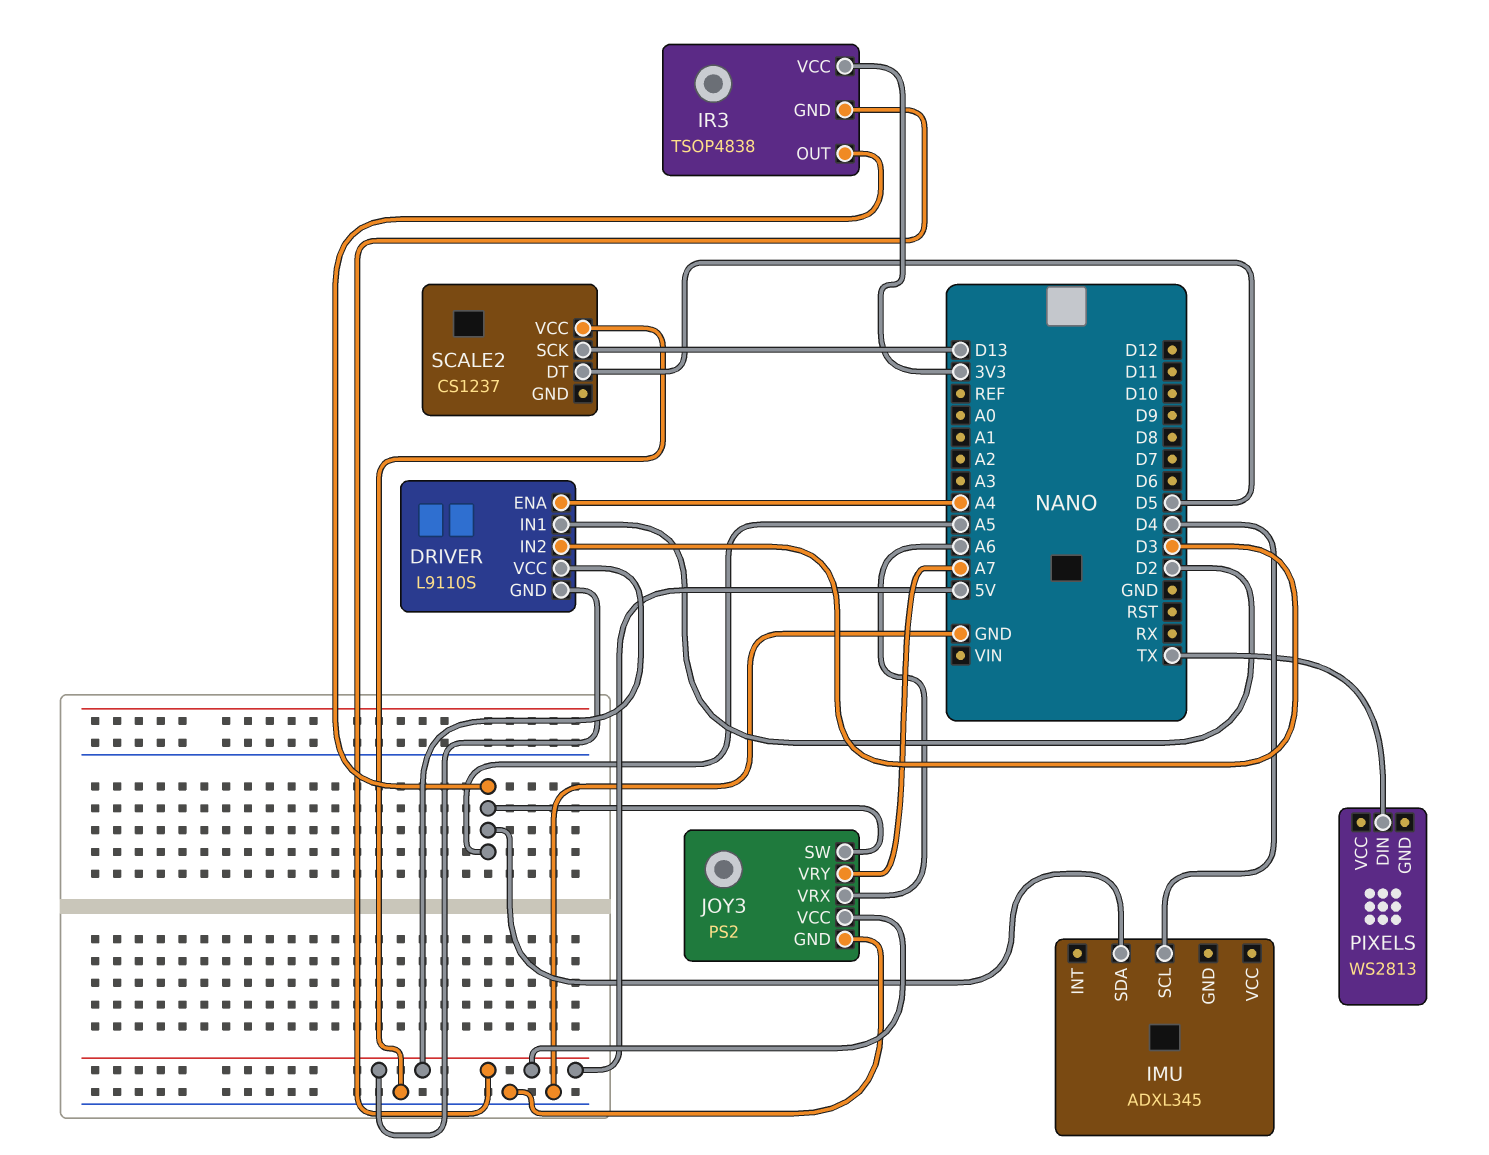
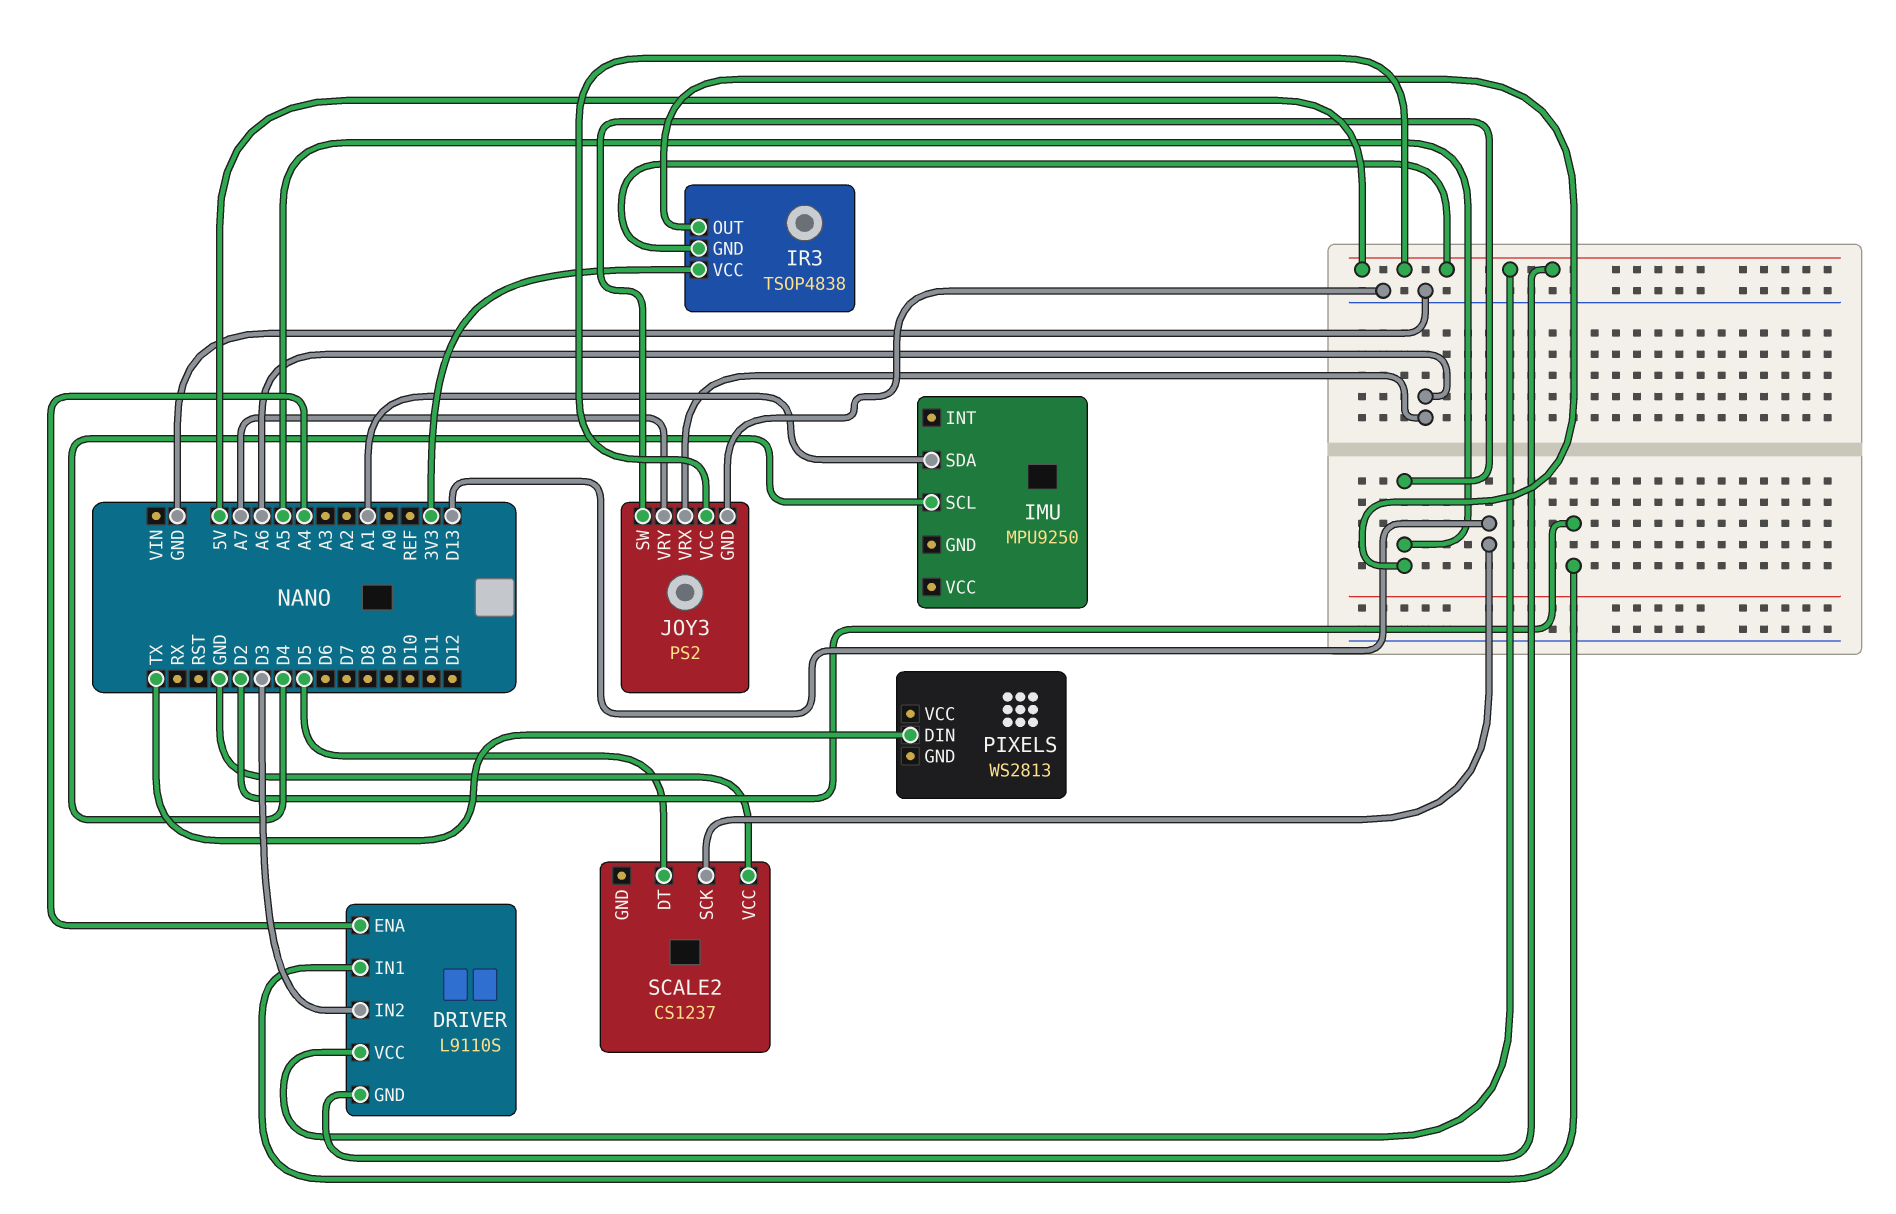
IMU: ADXL345 -> MPU9250
IMU pin SDA: A5 -> A1

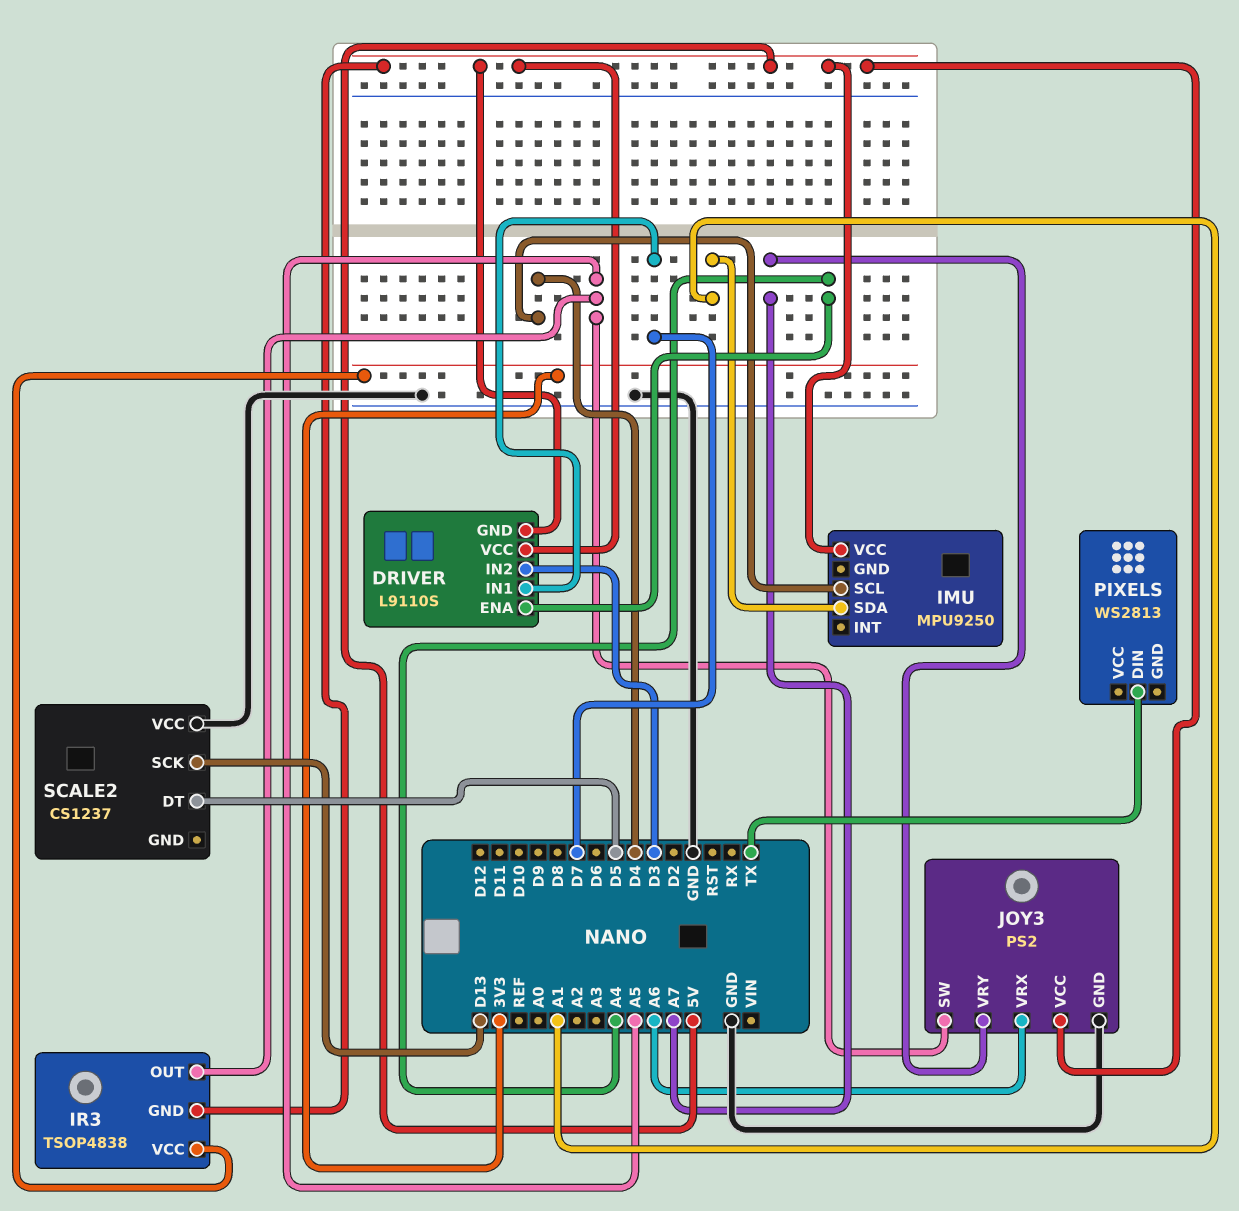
DRIVER pin IN1: D2 -> D7
IMU pin VCC: none -> 5V

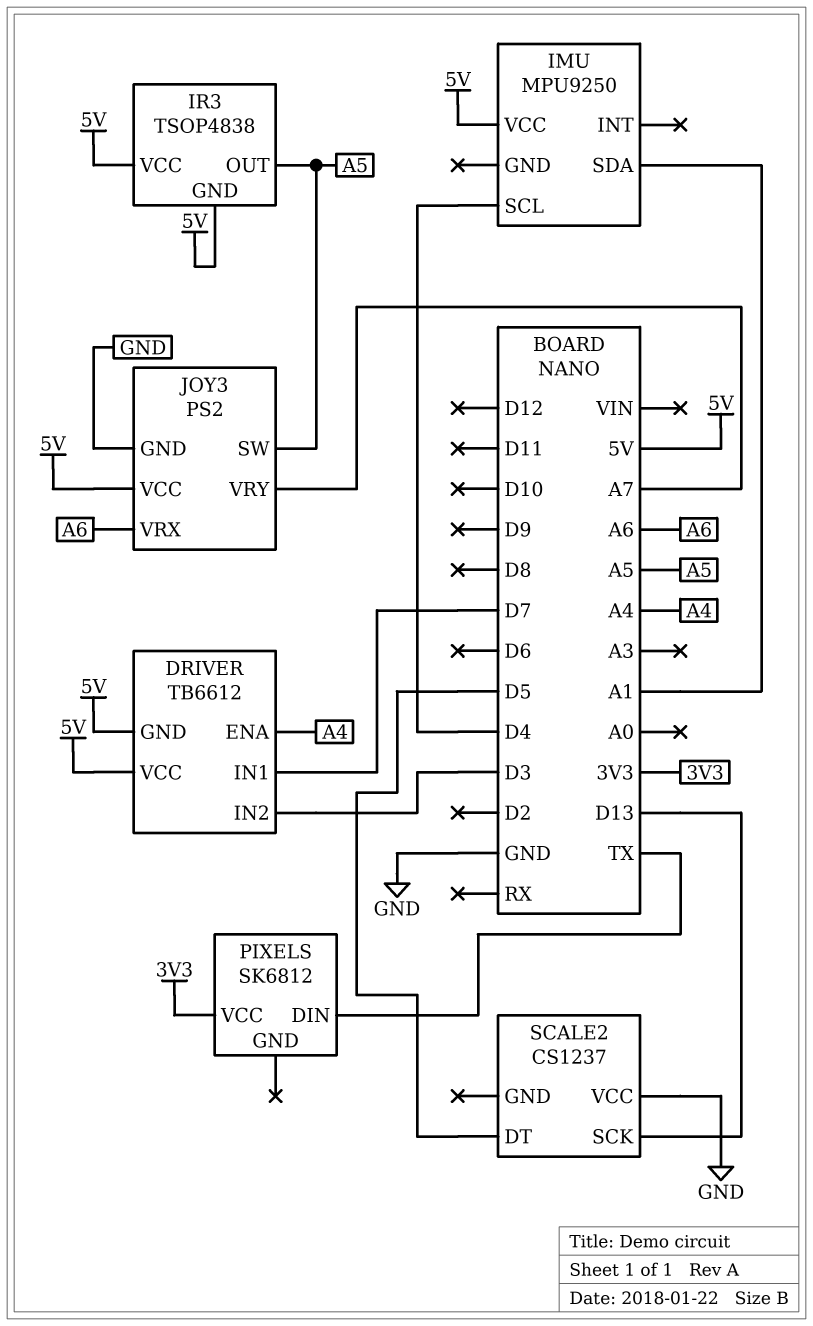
DRIVER: L9110S -> TB6612
IR3 pin VCC: 3V3 -> 5V
PIXELS: WS2813 -> SK6812
PIXELS pin VCC: none -> 3V3

